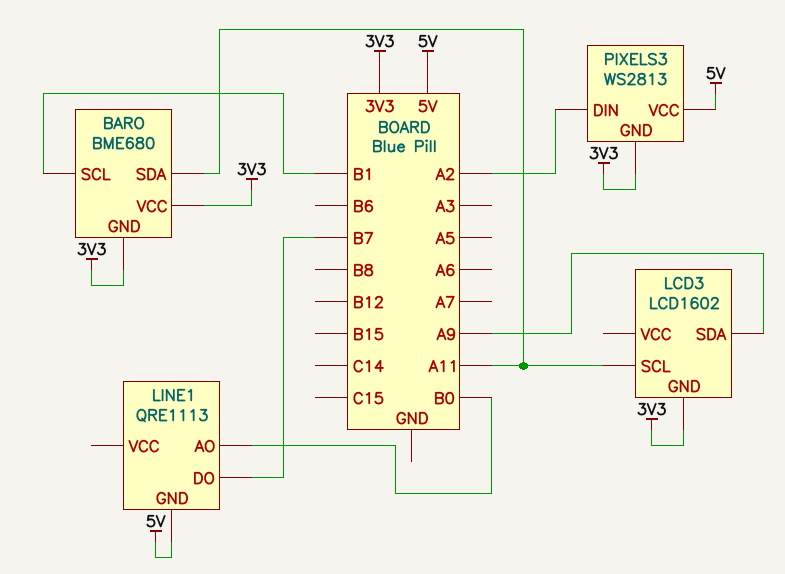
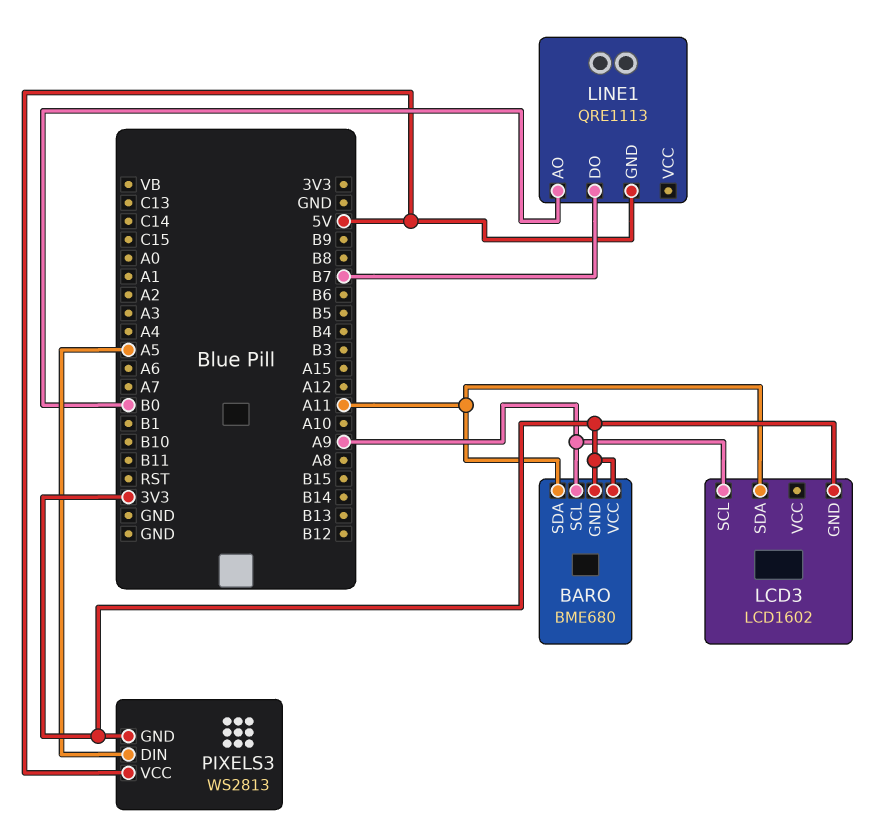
BARO pin SCL: B1 -> A9
LCD3 pin SCL: A11 -> A9
LCD3 pin SDA: A9 -> A11
PIXELS3 pin DIN: A2 -> A5

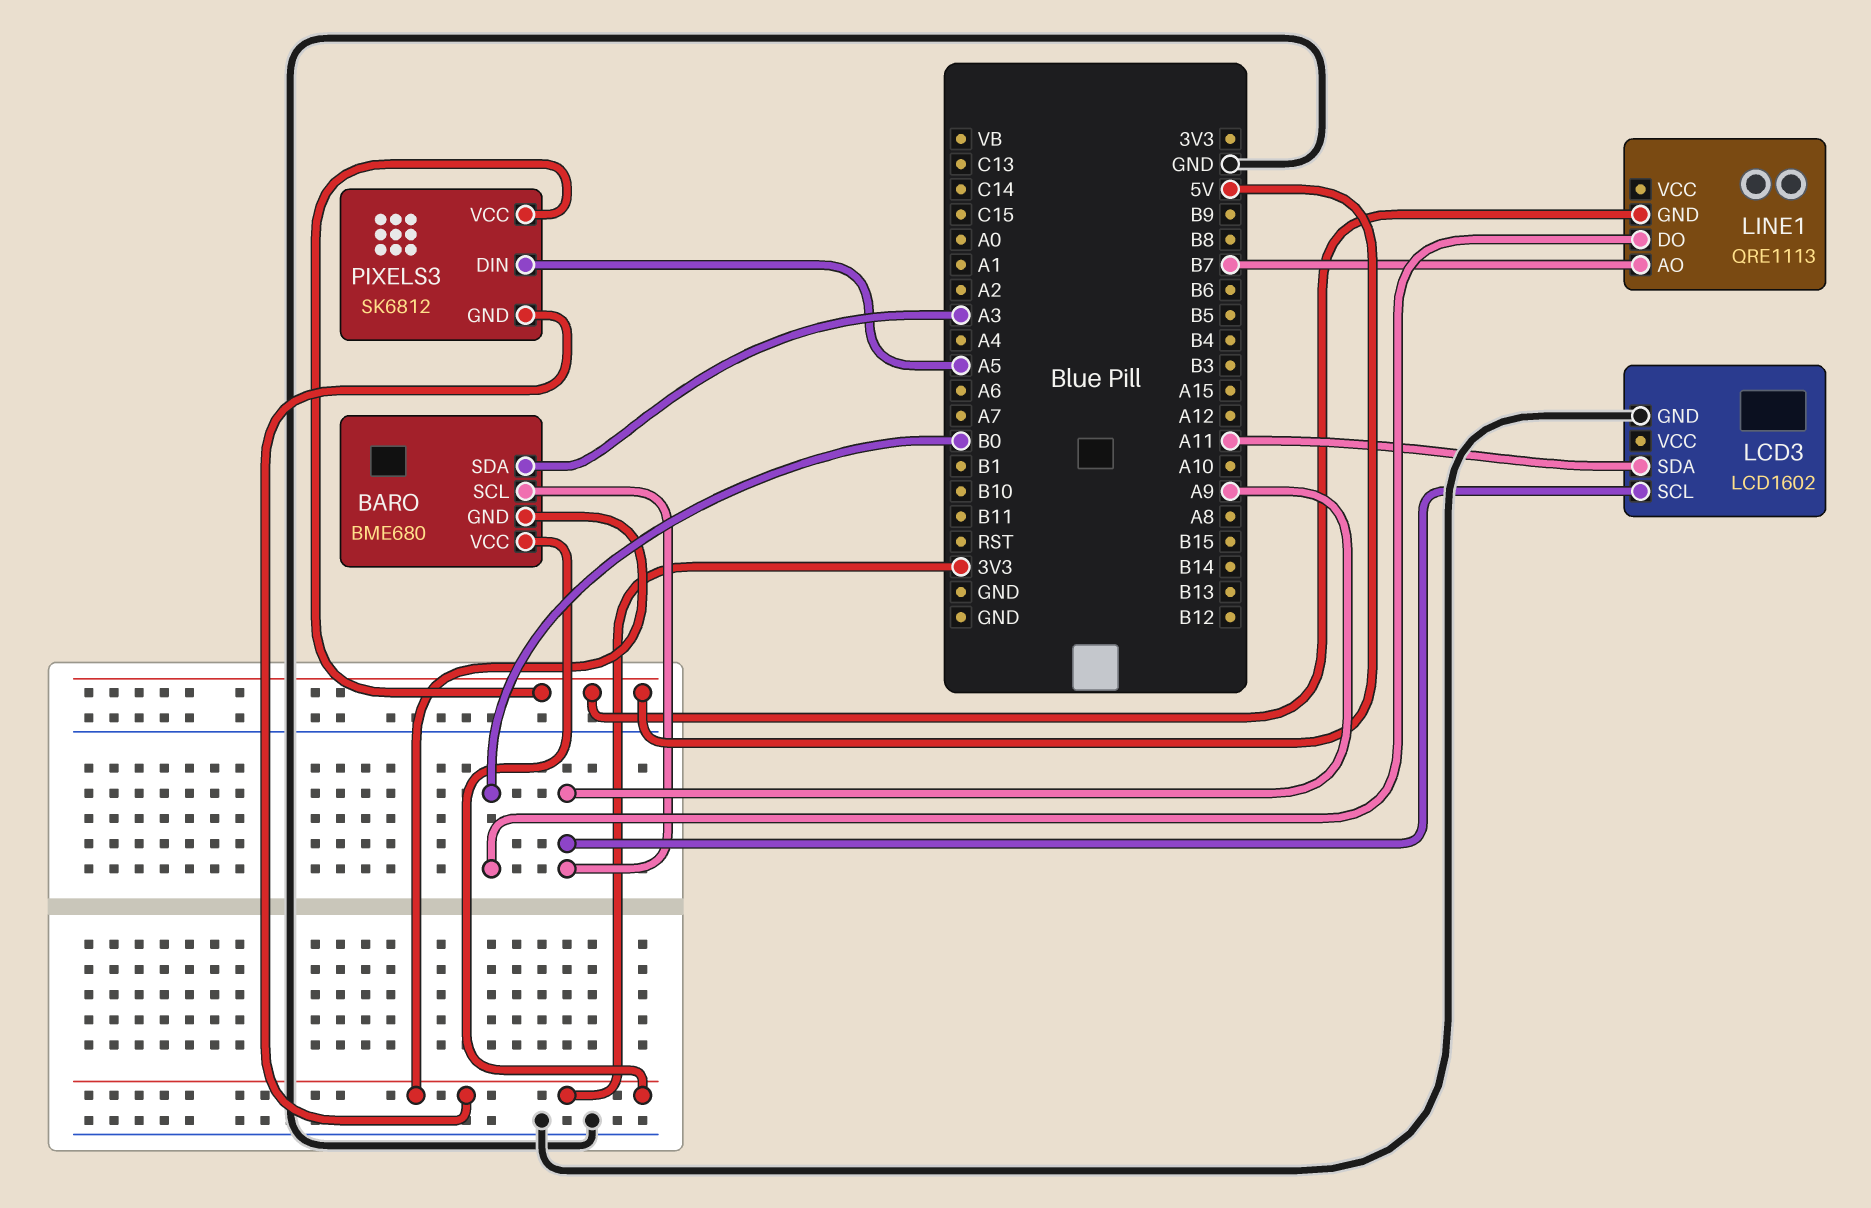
BARO pin SDA: A11 -> A3
LCD3 pin GND: 3V3 -> GND
LINE1 pin AO: B0 -> B7
LINE1 pin DO: B7 -> B0
PIXELS3: WS2813 -> SK6812

